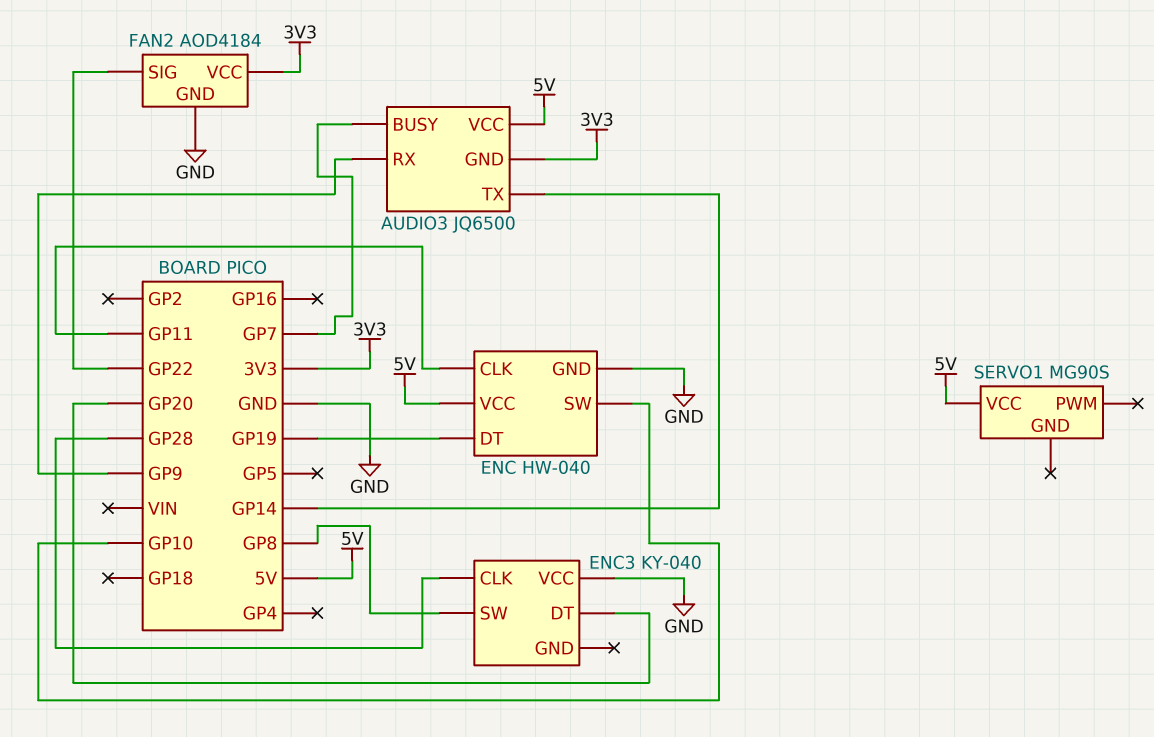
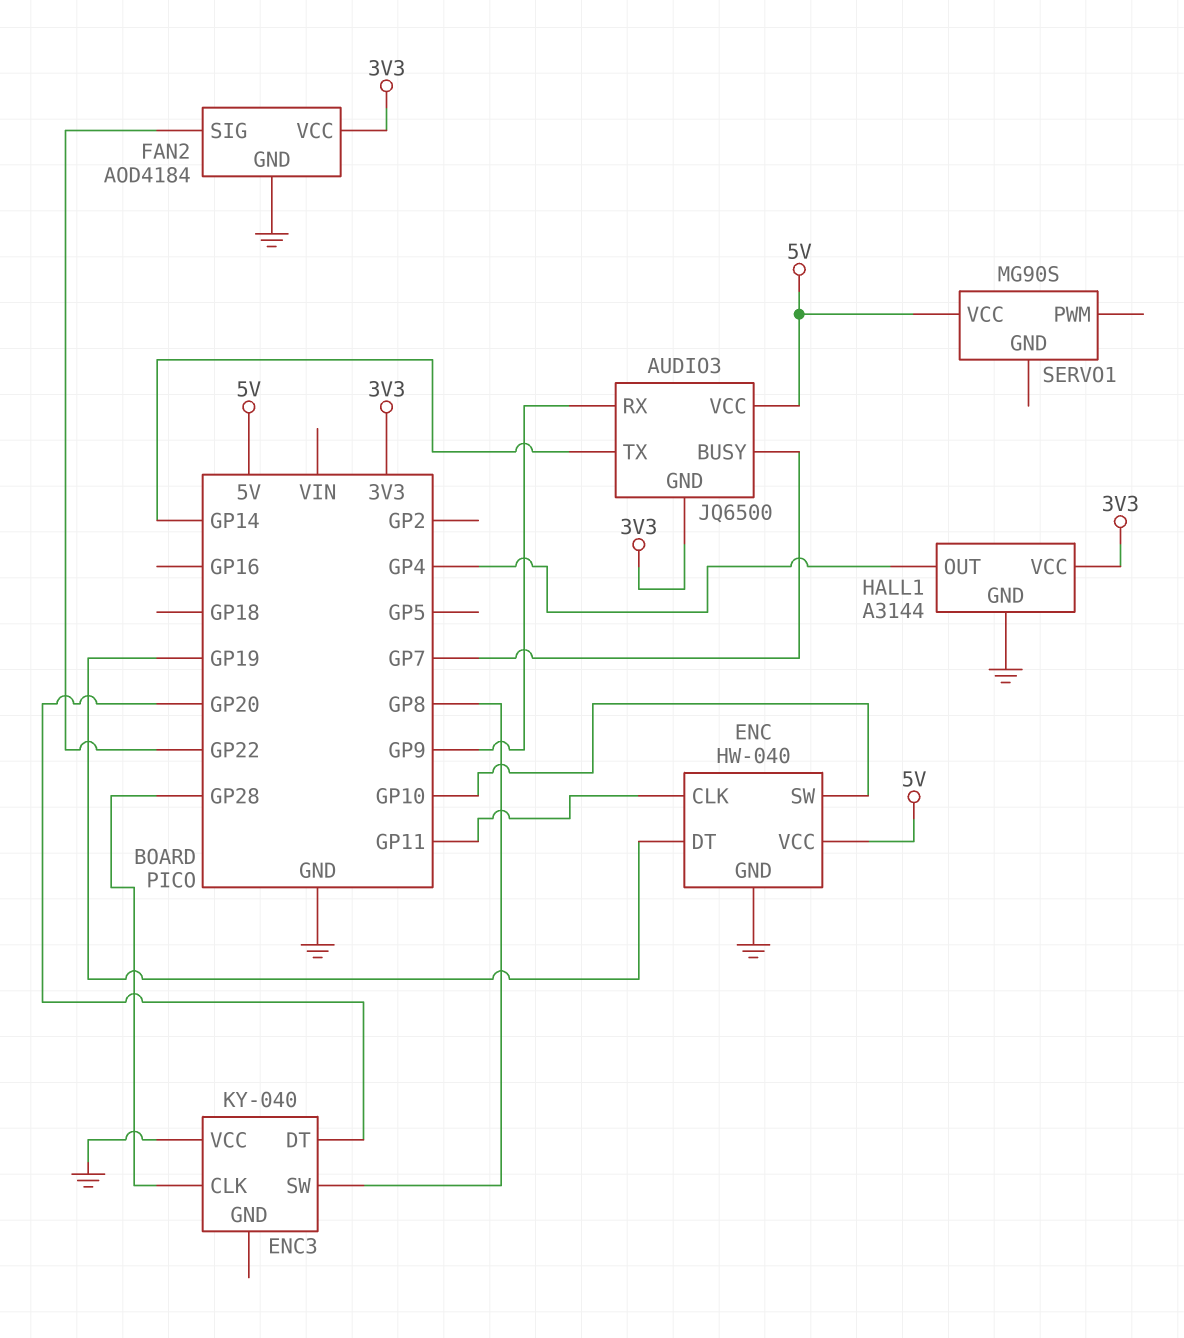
HALL1: none -> A3144
HALL1 pin GND: none -> GND
HALL1 pin OUT: none -> GP4
HALL1 pin VCC: none -> 3V3

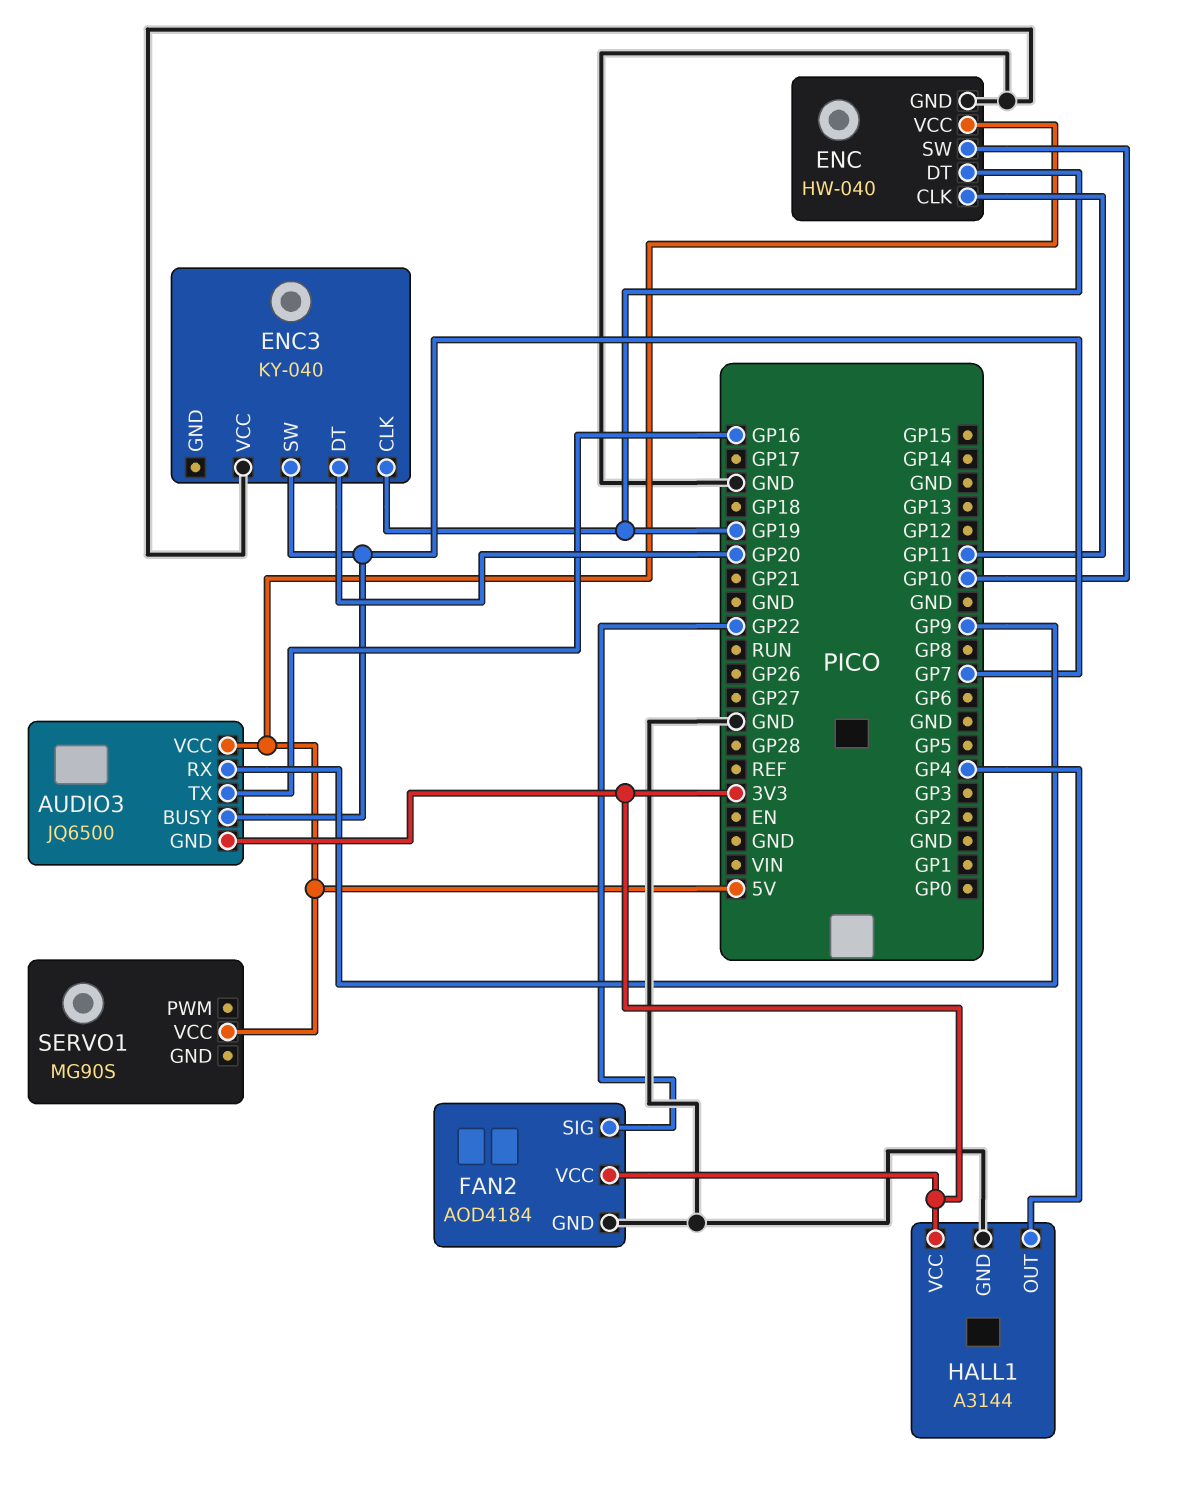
AUDIO3 pin TX: GP14 -> GP16
ENC3 pin CLK: GP28 -> GP19
ENC3 pin SW: GP8 -> GP7

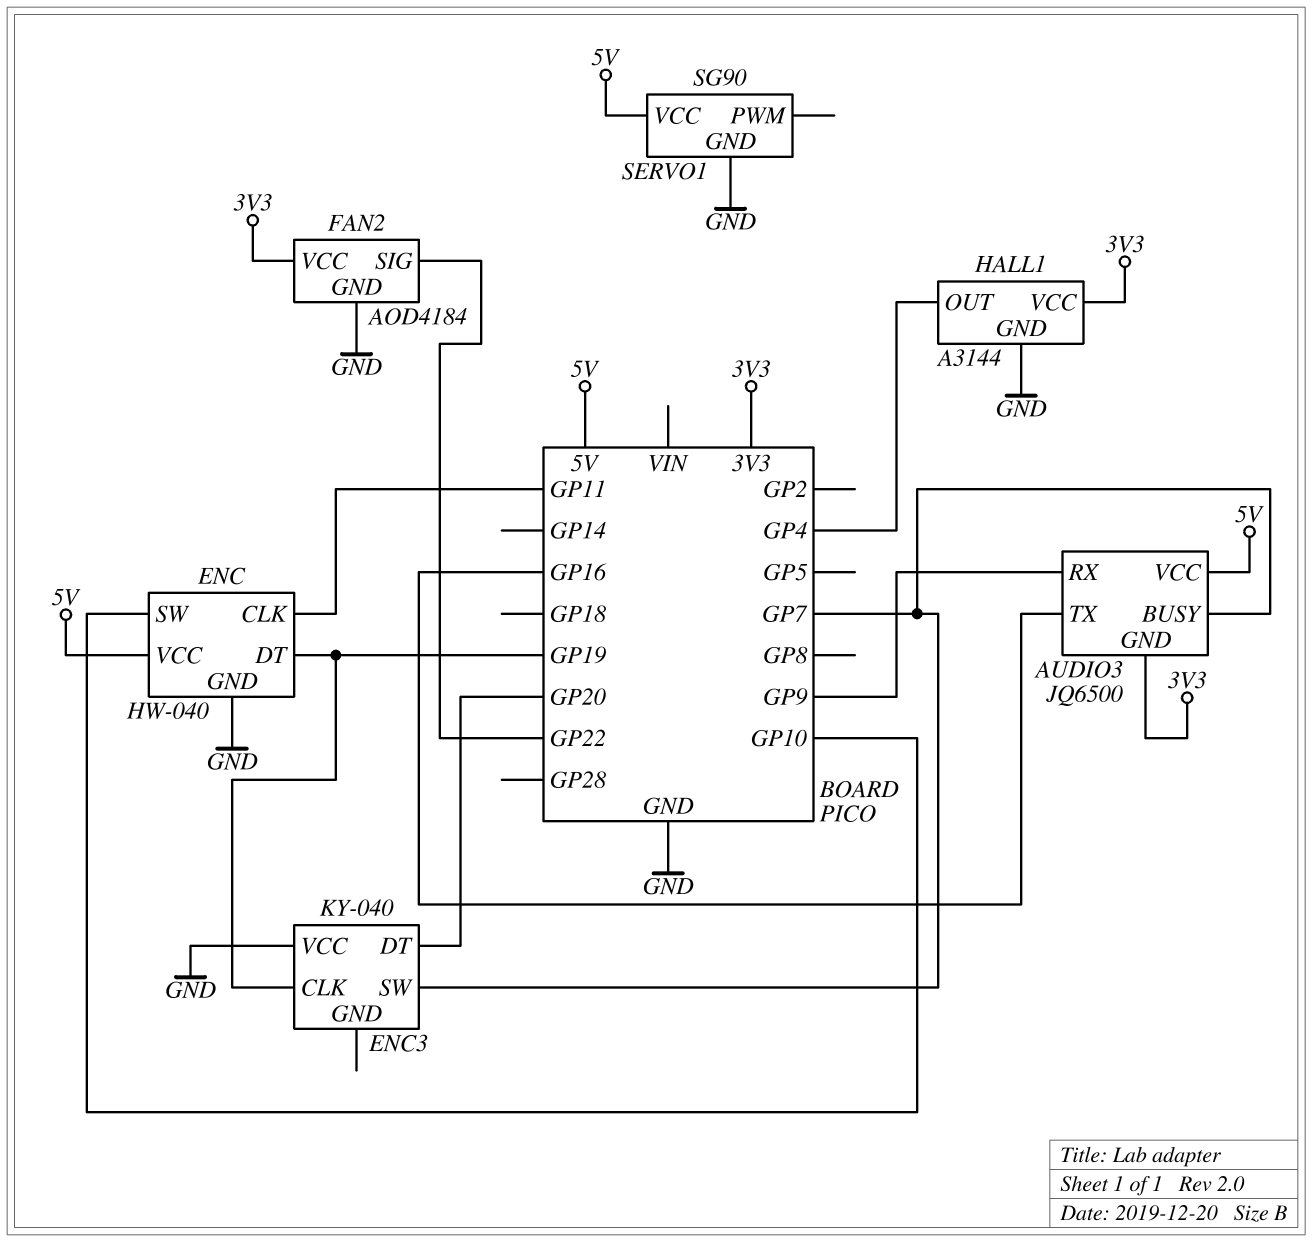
SERVO1: MG90S -> SG90
SERVO1 pin GND: none -> GND

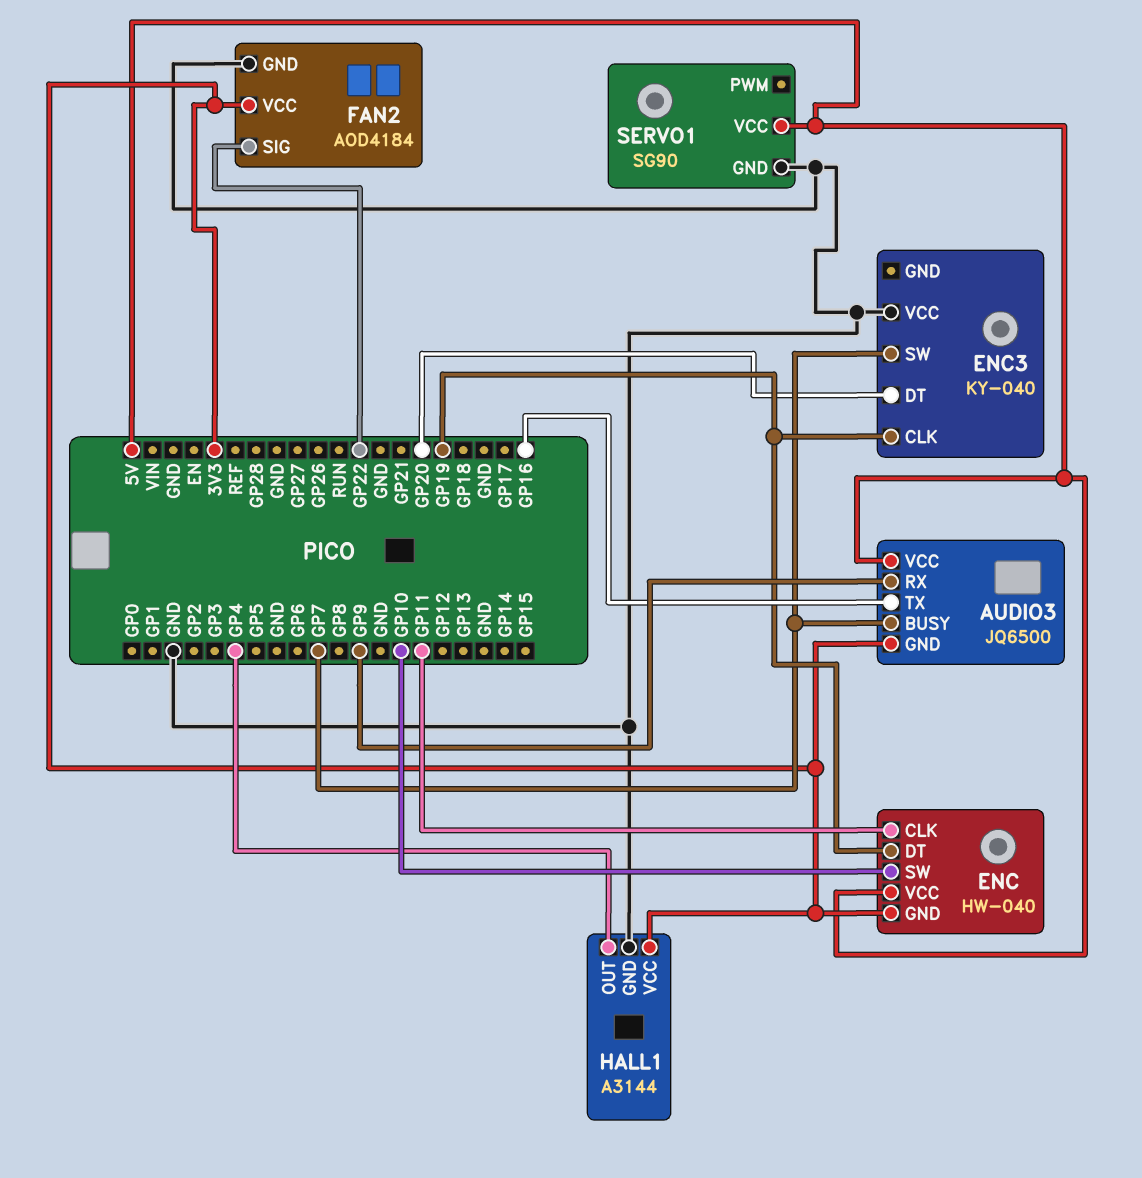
ENC pin GND: GND -> 3V3

